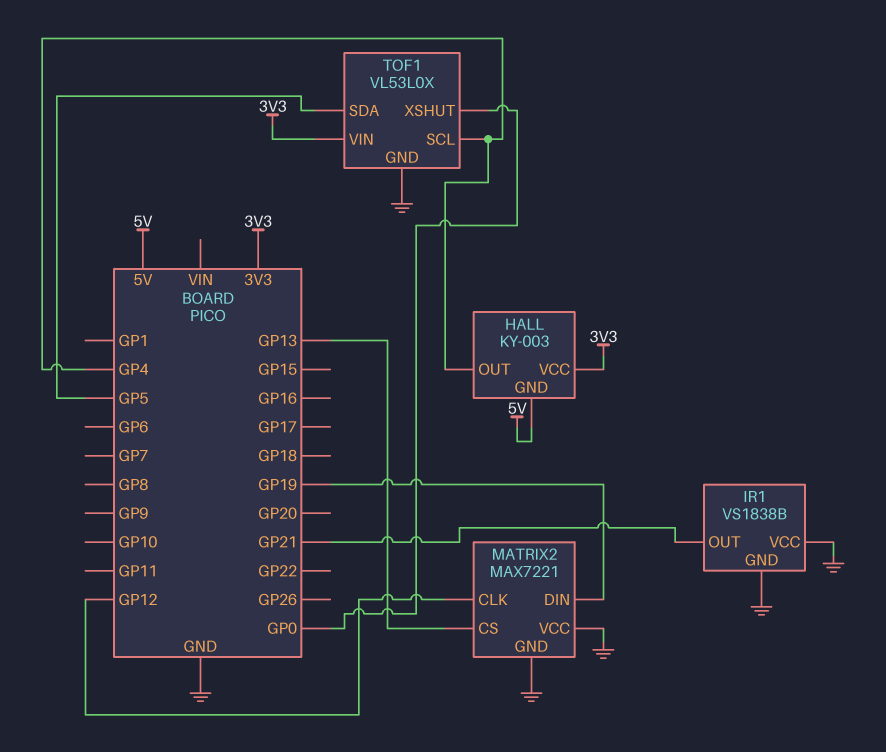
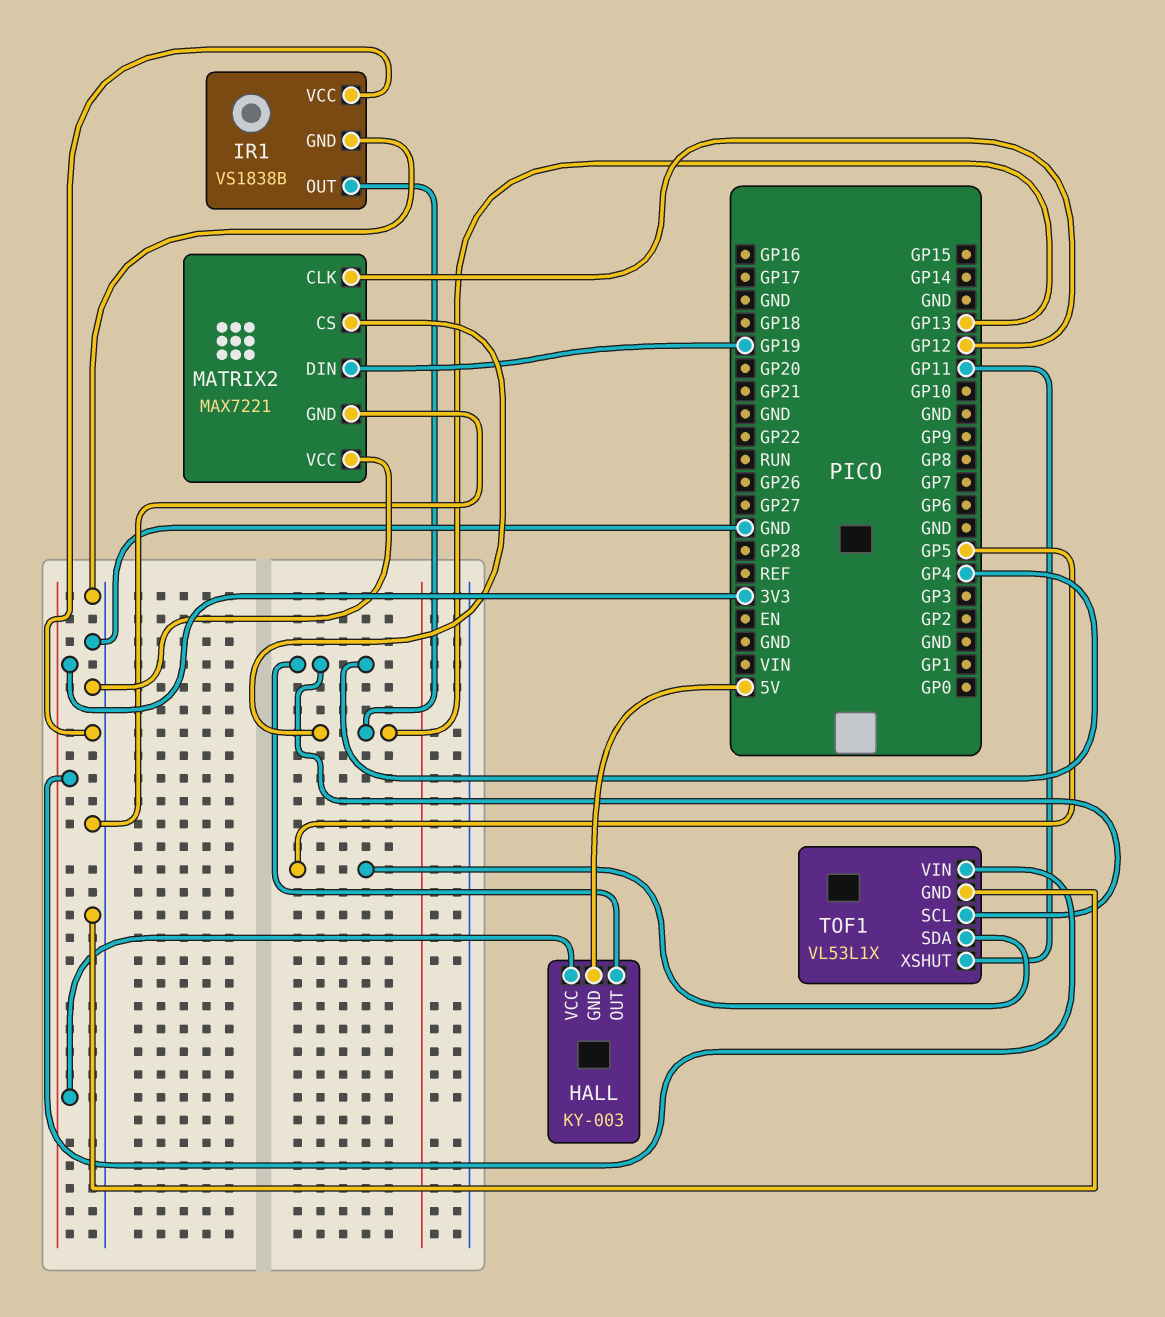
IR1 pin OUT: GP21 -> GP13
TOF1: VL53L0X -> VL53L1X
TOF1 pin XSHUT: GP0 -> GP11

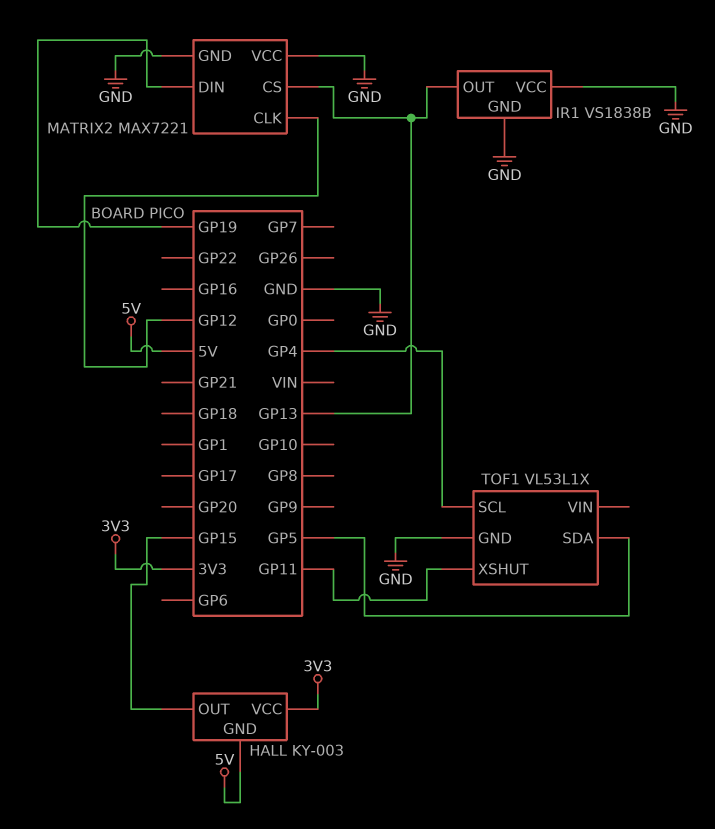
HALL pin OUT: GP4 -> GP15
TOF1 pin VIN: 3V3 -> none

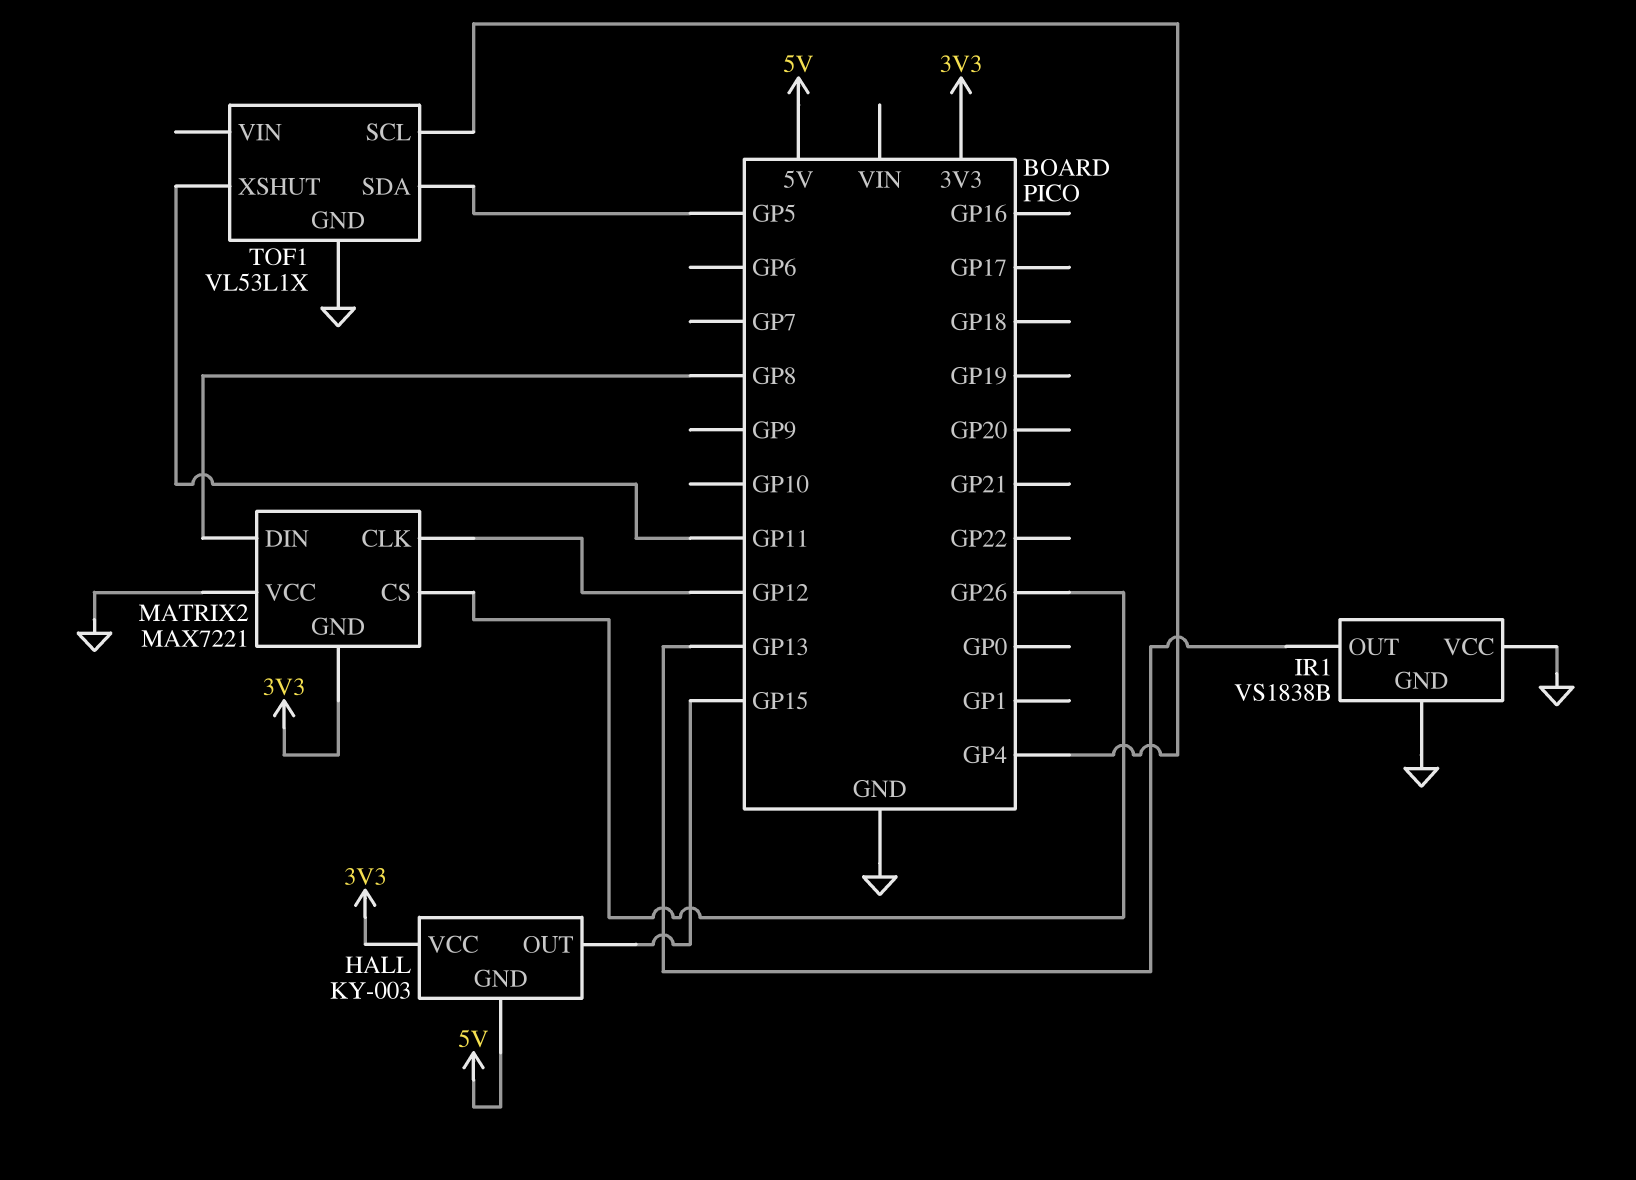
MATRIX2 pin CS: GP13 -> GP26
MATRIX2 pin DIN: GP19 -> GP8
MATRIX2 pin GND: GND -> 3V3

